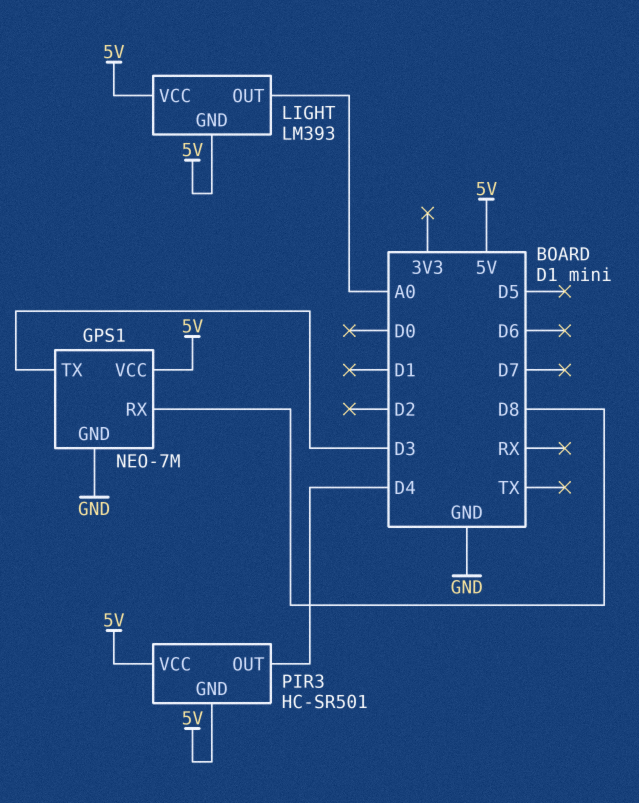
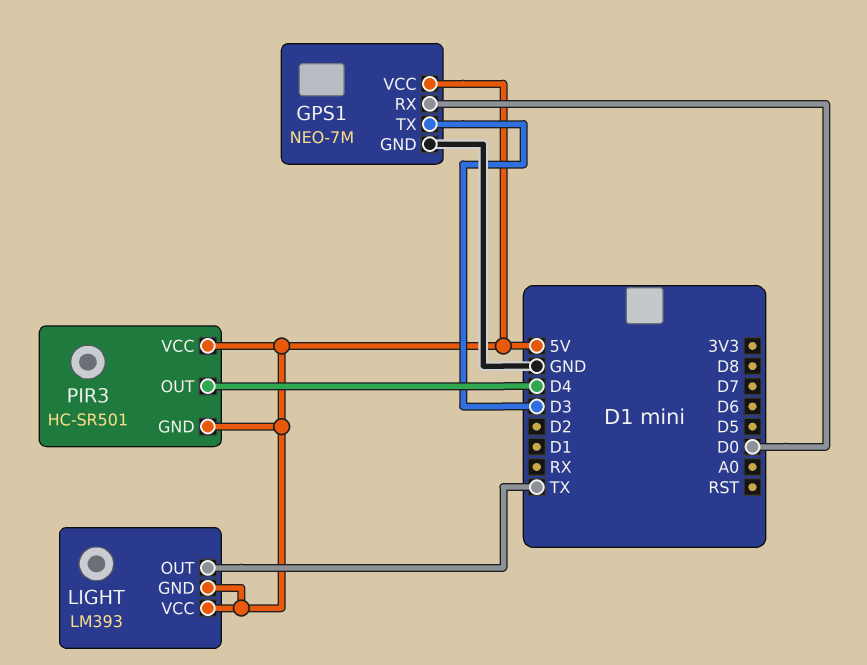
GPS1 pin RX: D8 -> D0
LIGHT pin OUT: A0 -> TX

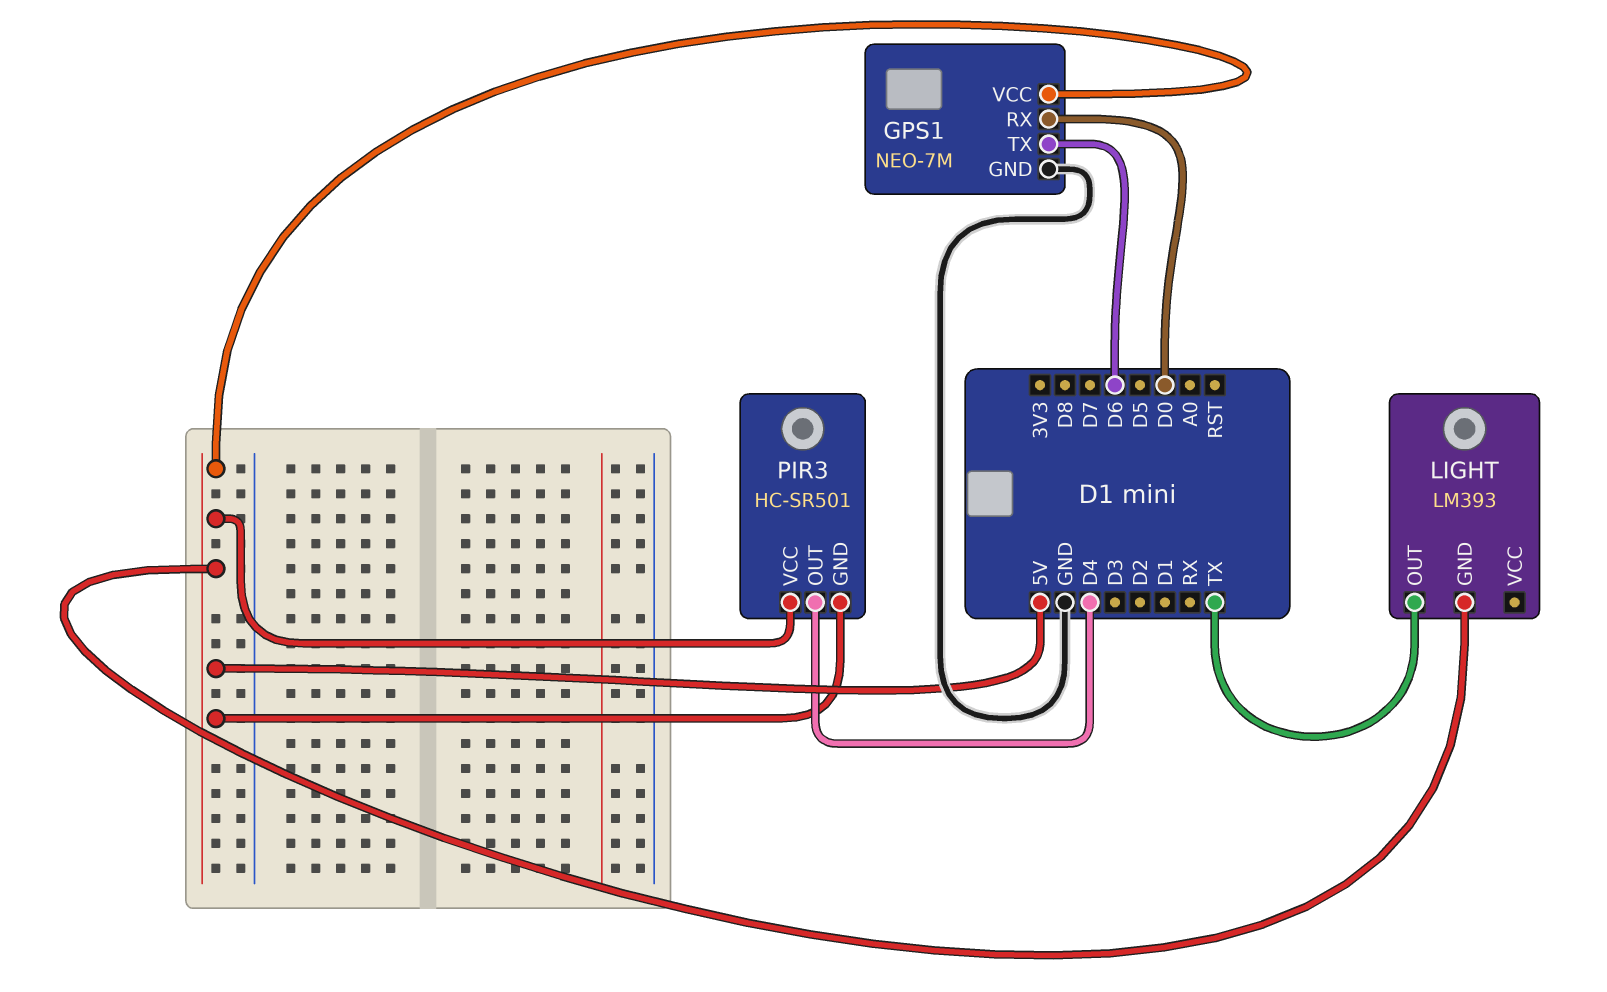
GPS1 pin TX: D3 -> D6
LIGHT pin VCC: 5V -> none

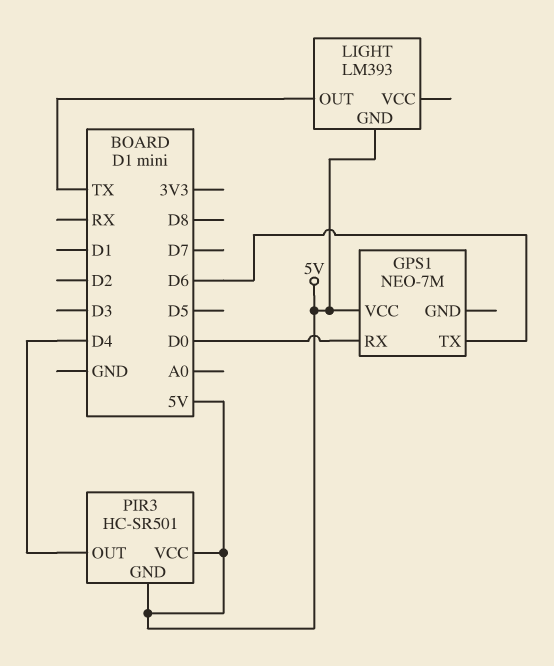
GPS1 pin GND: GND -> none

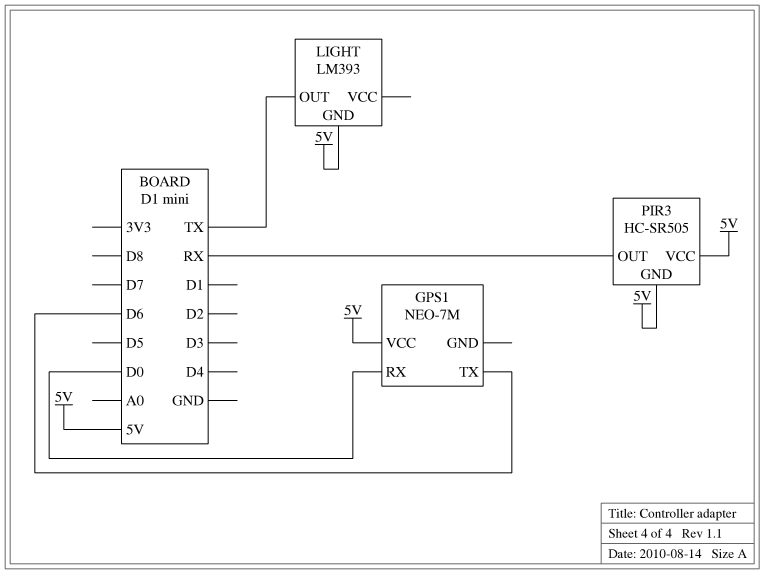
PIR3: HC-SR501 -> HC-SR505
PIR3 pin OUT: D4 -> RX

